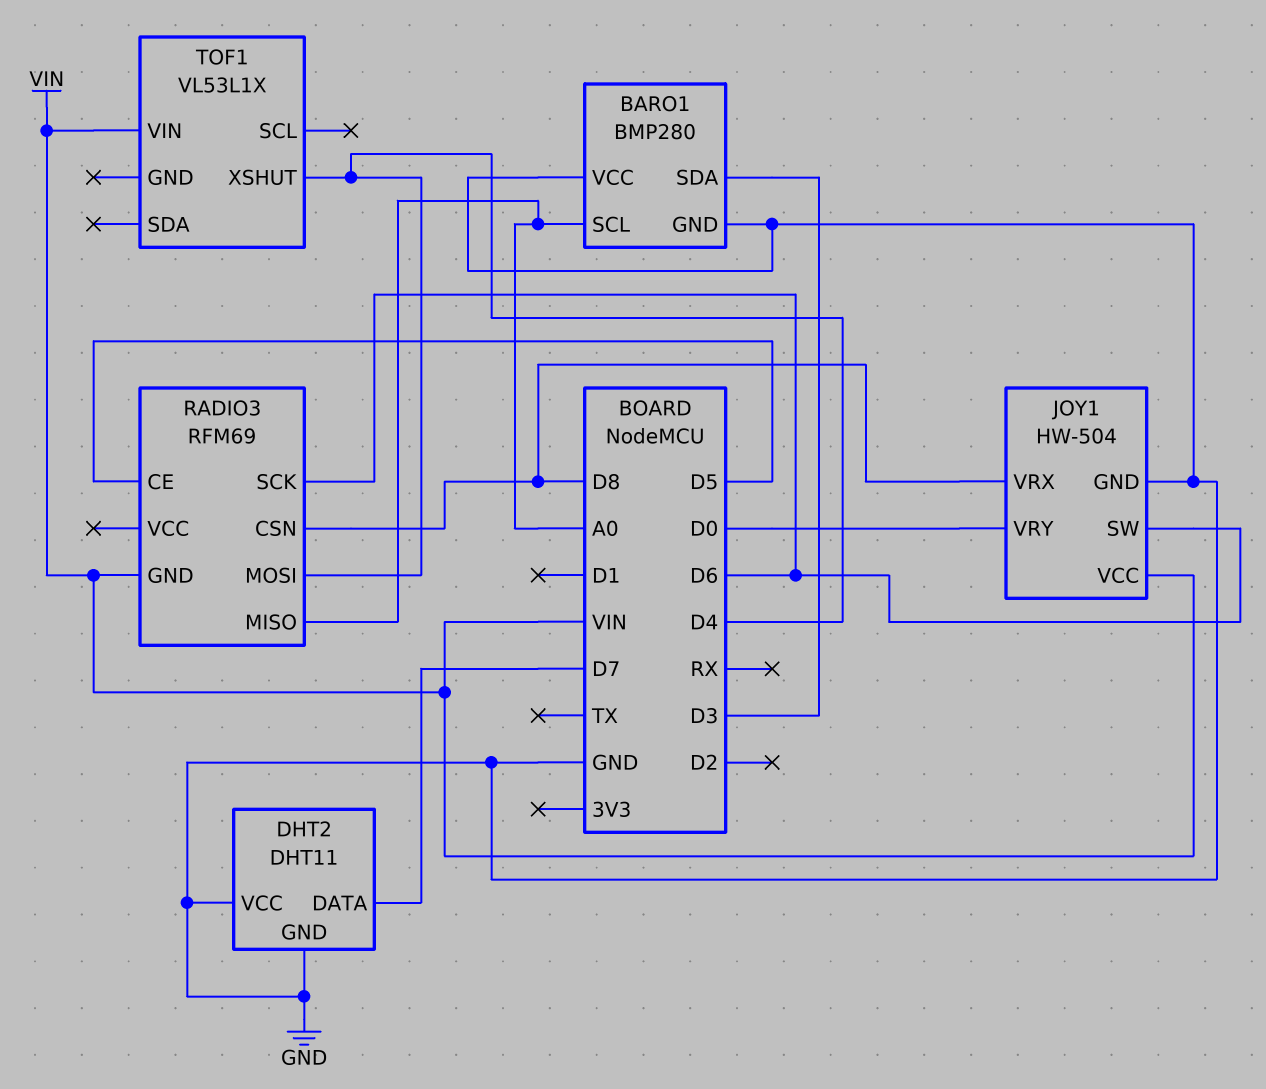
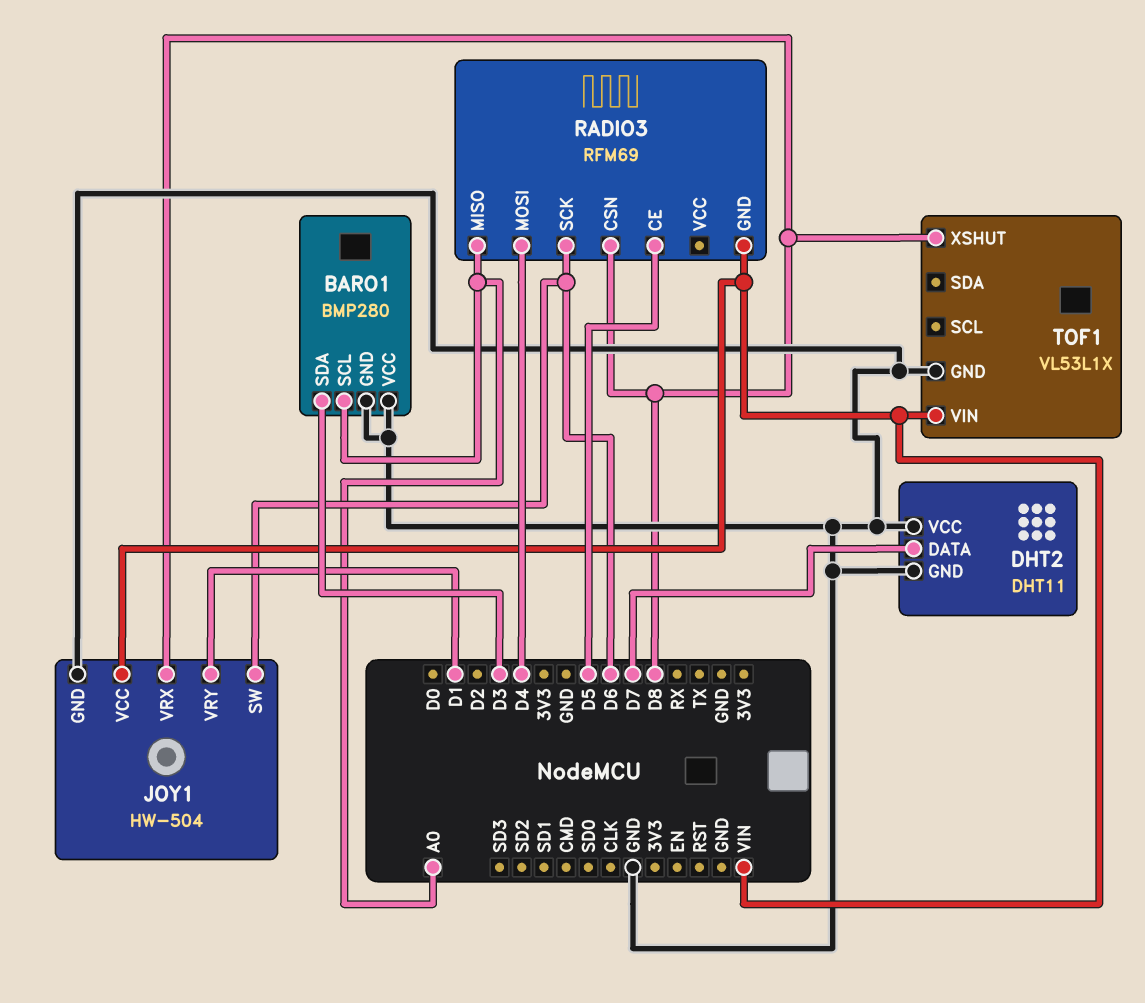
JOY1 pin VRY: D0 -> D1
TOF1 pin GND: none -> GND
TOF1 pin XSHUT: D4 -> D8

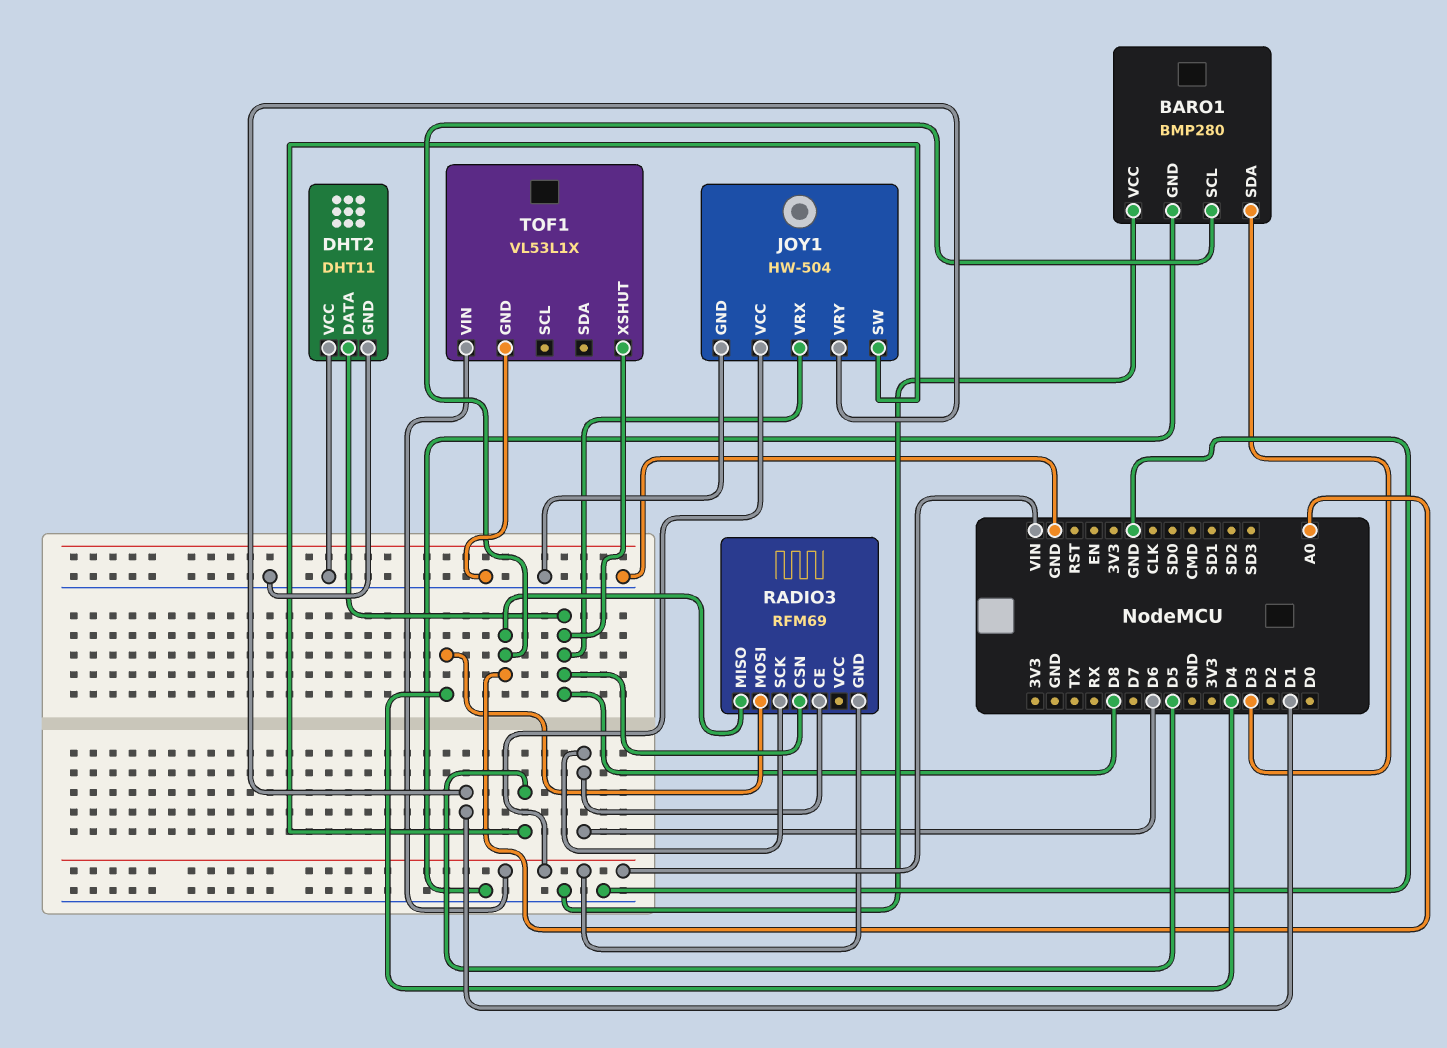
DHT2 pin DATA: D7 -> D8
JOY1 pin SW: D6 -> D5
RADIO3 pin CE: D5 -> D6

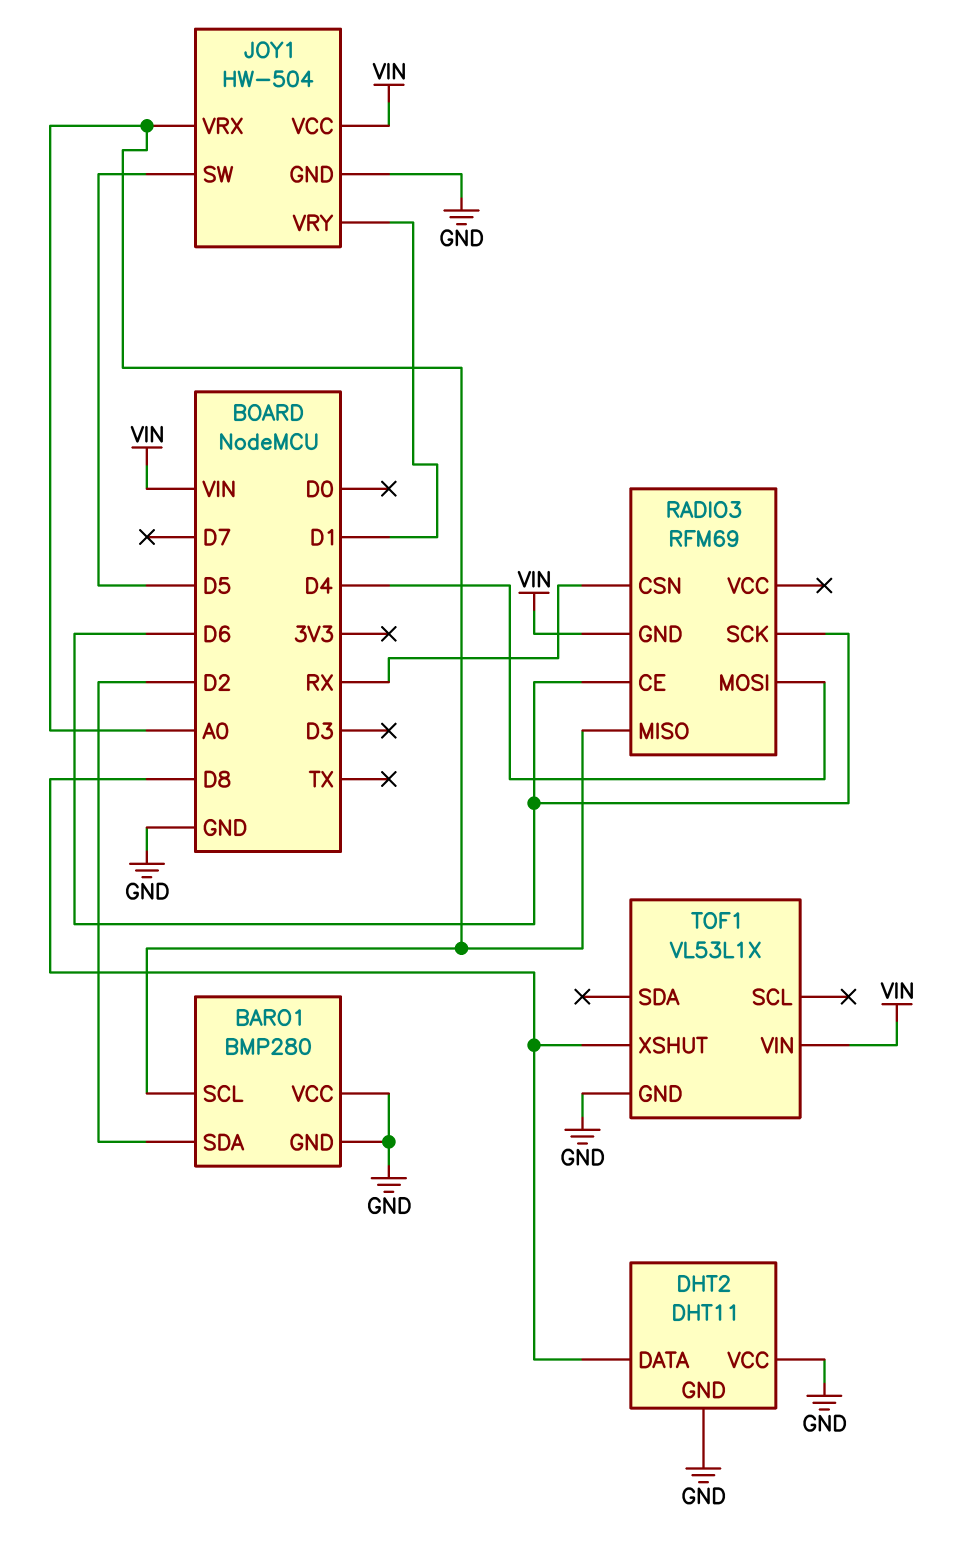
BARO1 pin SDA: D3 -> D2
JOY1 pin VRX: D8 -> A0
RADIO3 pin CSN: D8 -> RX

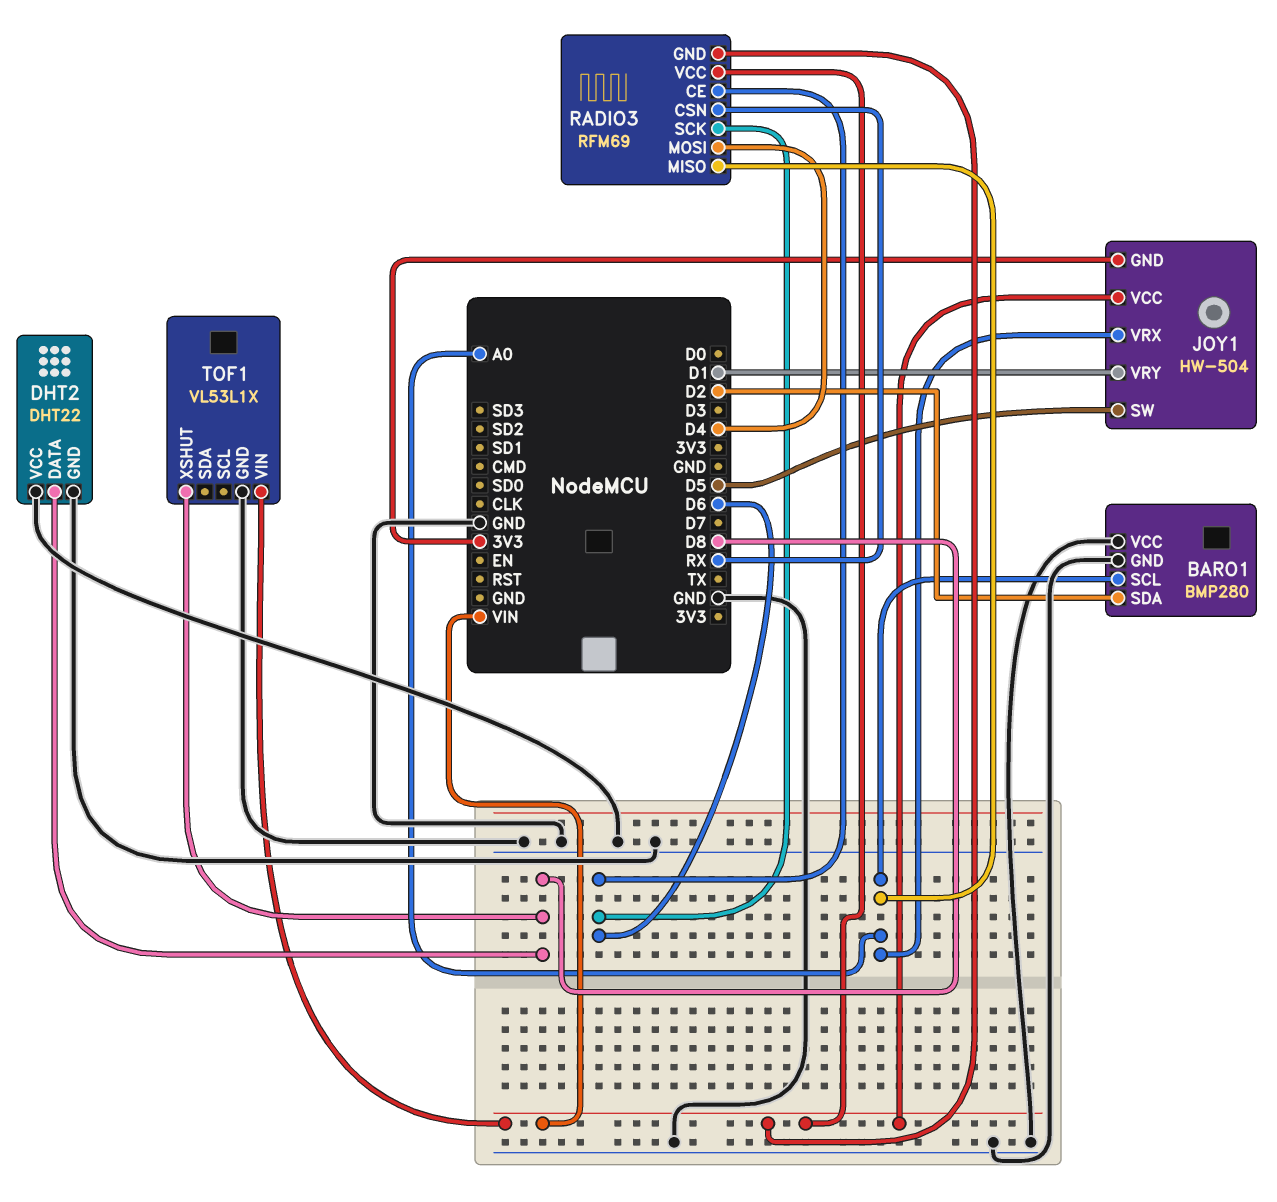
DHT2: DHT11 -> DHT22
JOY1 pin GND: GND -> 3V3
RADIO3 pin VCC: none -> VIN

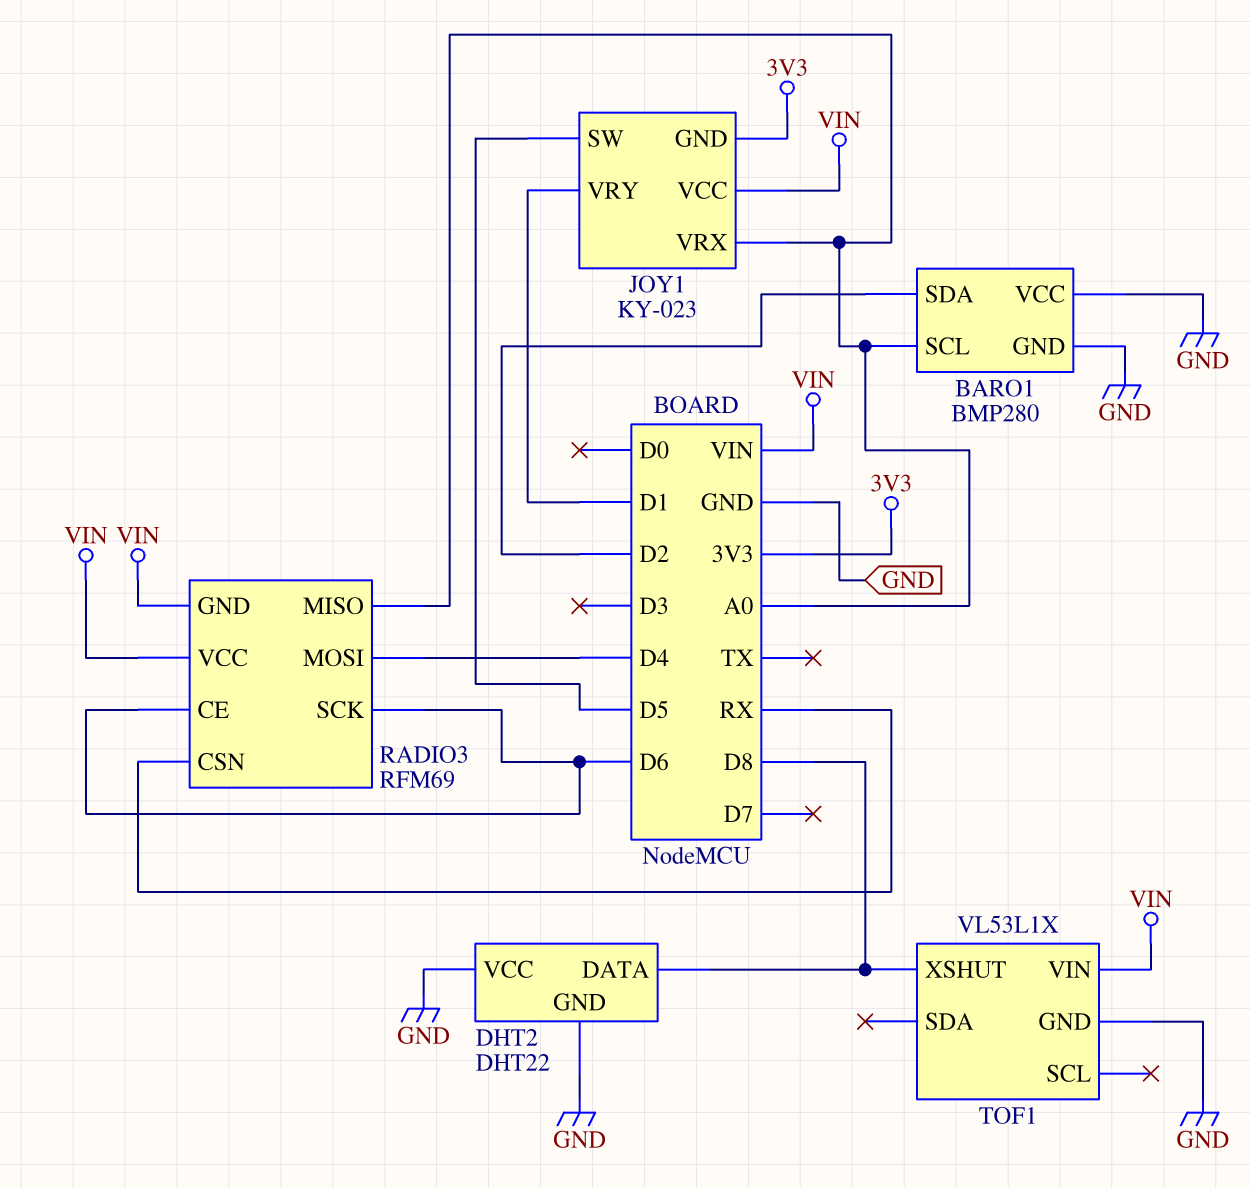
JOY1: HW-504 -> KY-023

